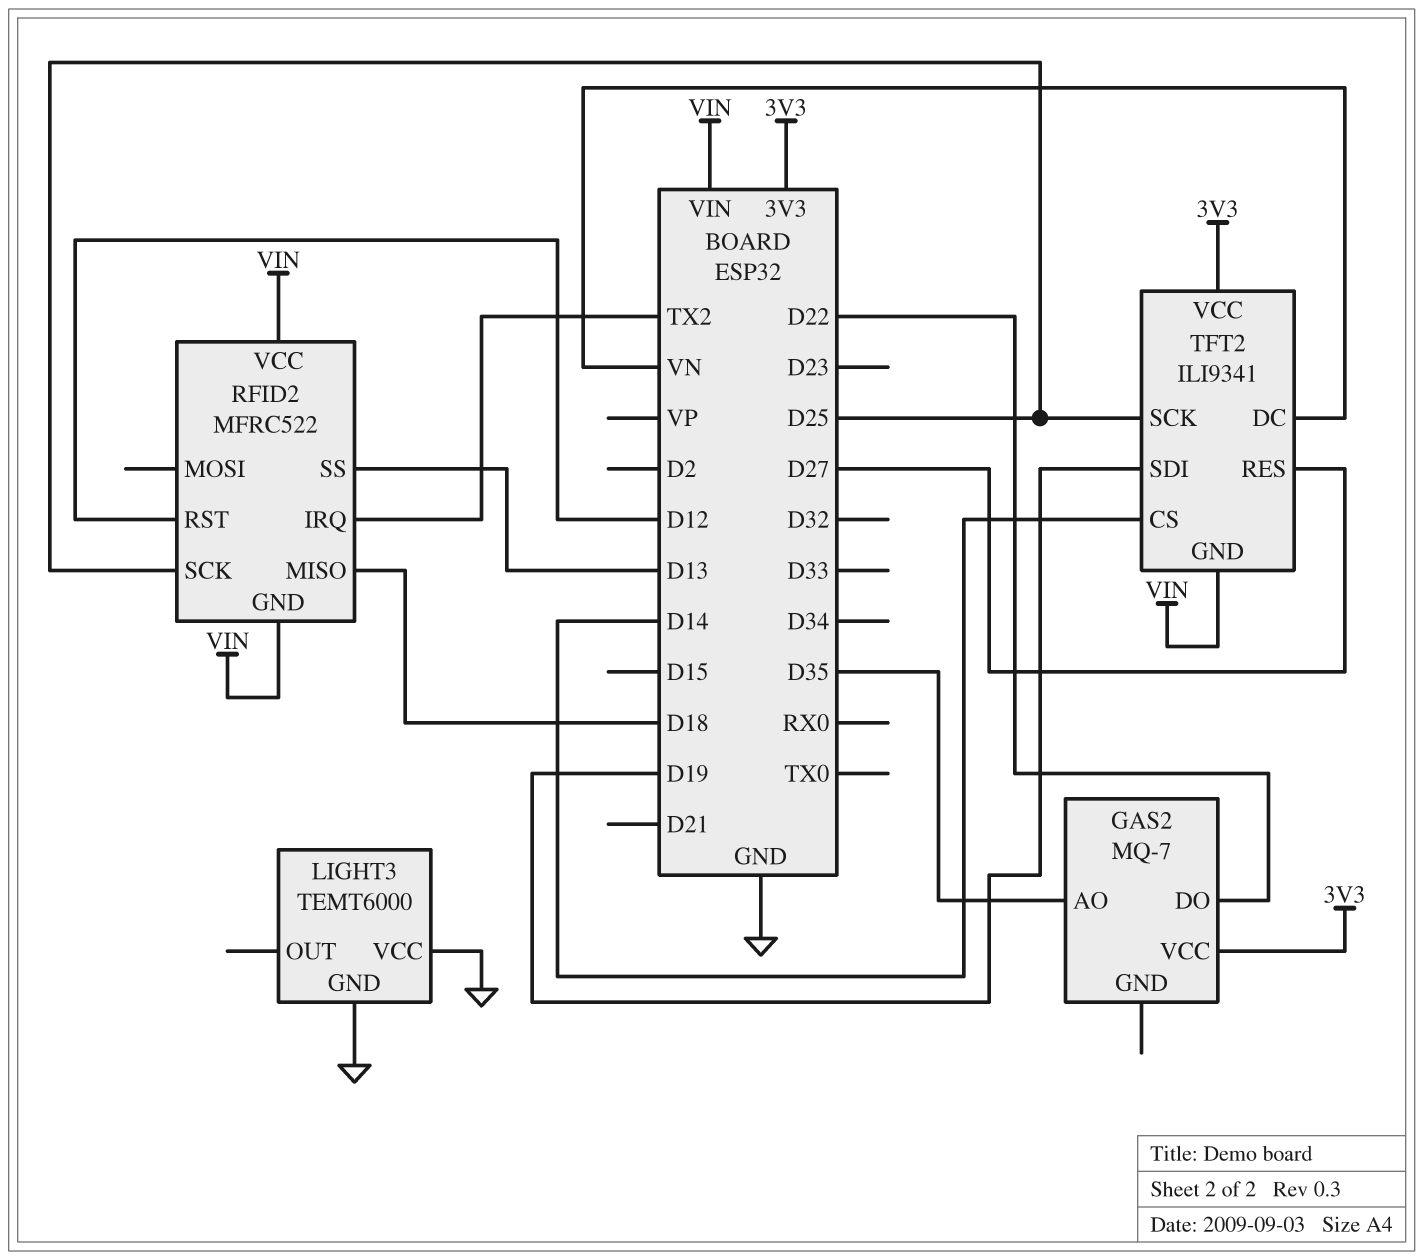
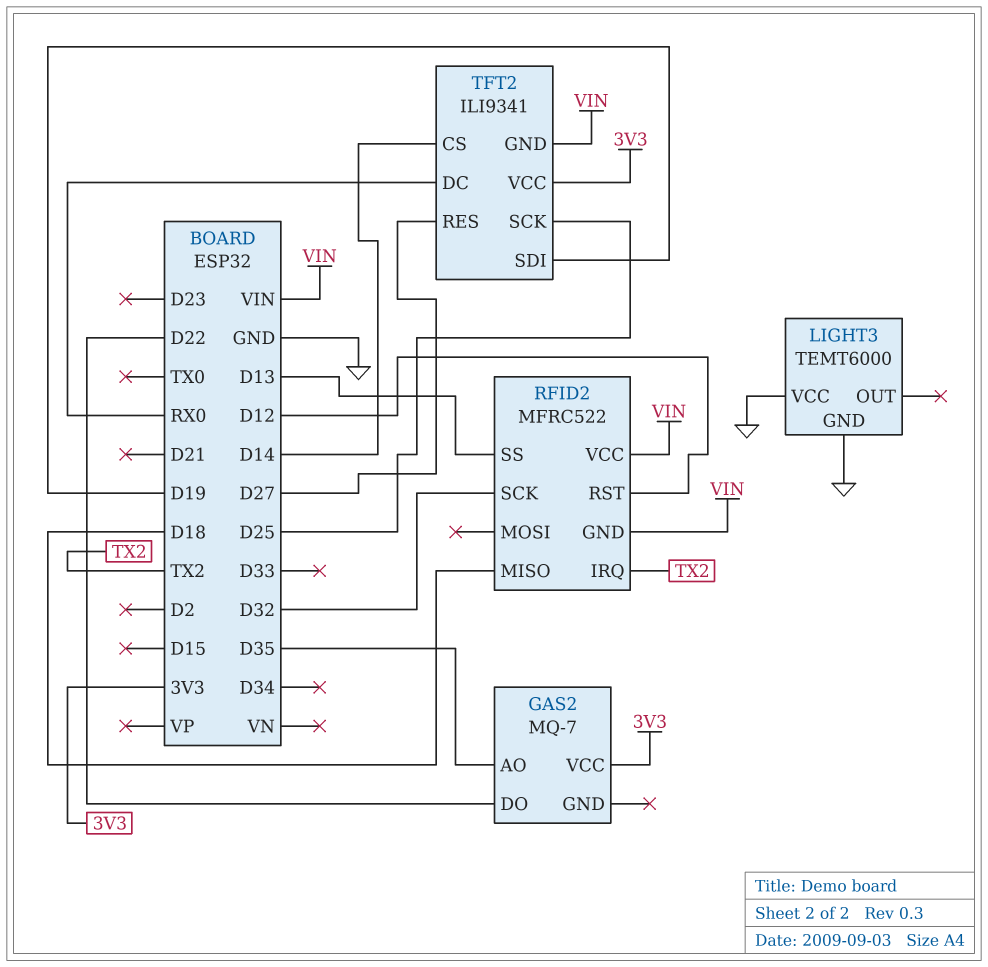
RFID2 pin SCK: D25 -> D32
TFT2 pin DC: VN -> RX0

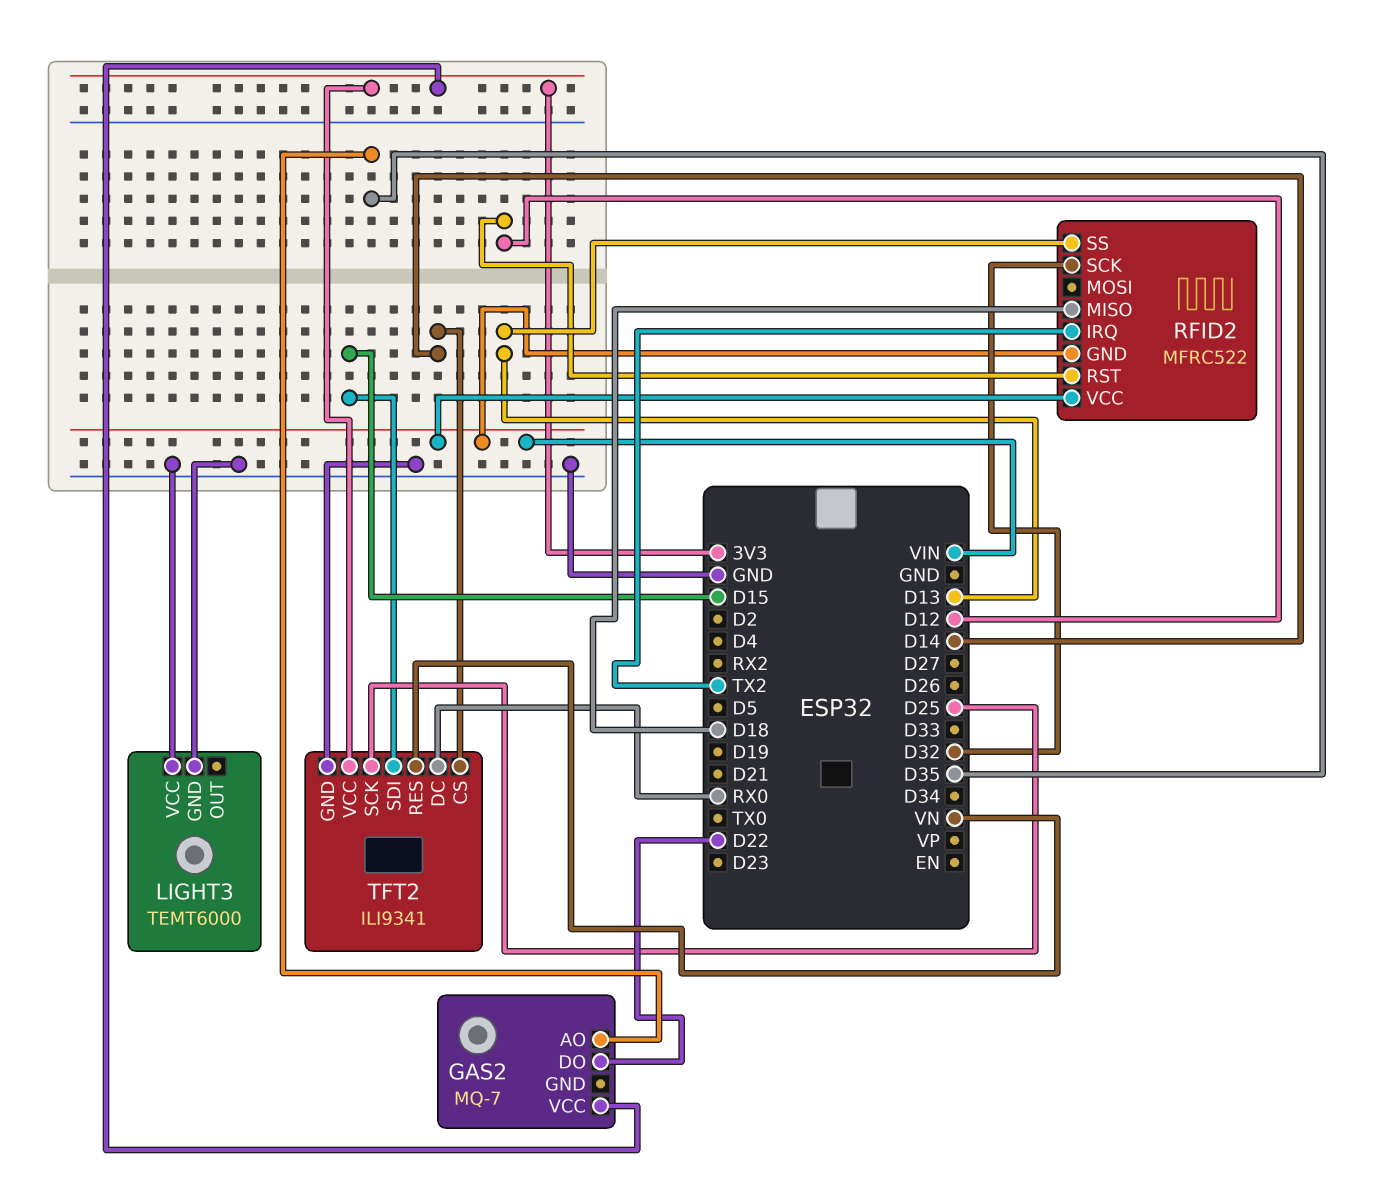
TFT2 pin GND: VIN -> GND
TFT2 pin RES: D27 -> VN
TFT2 pin SDI: D19 -> D15

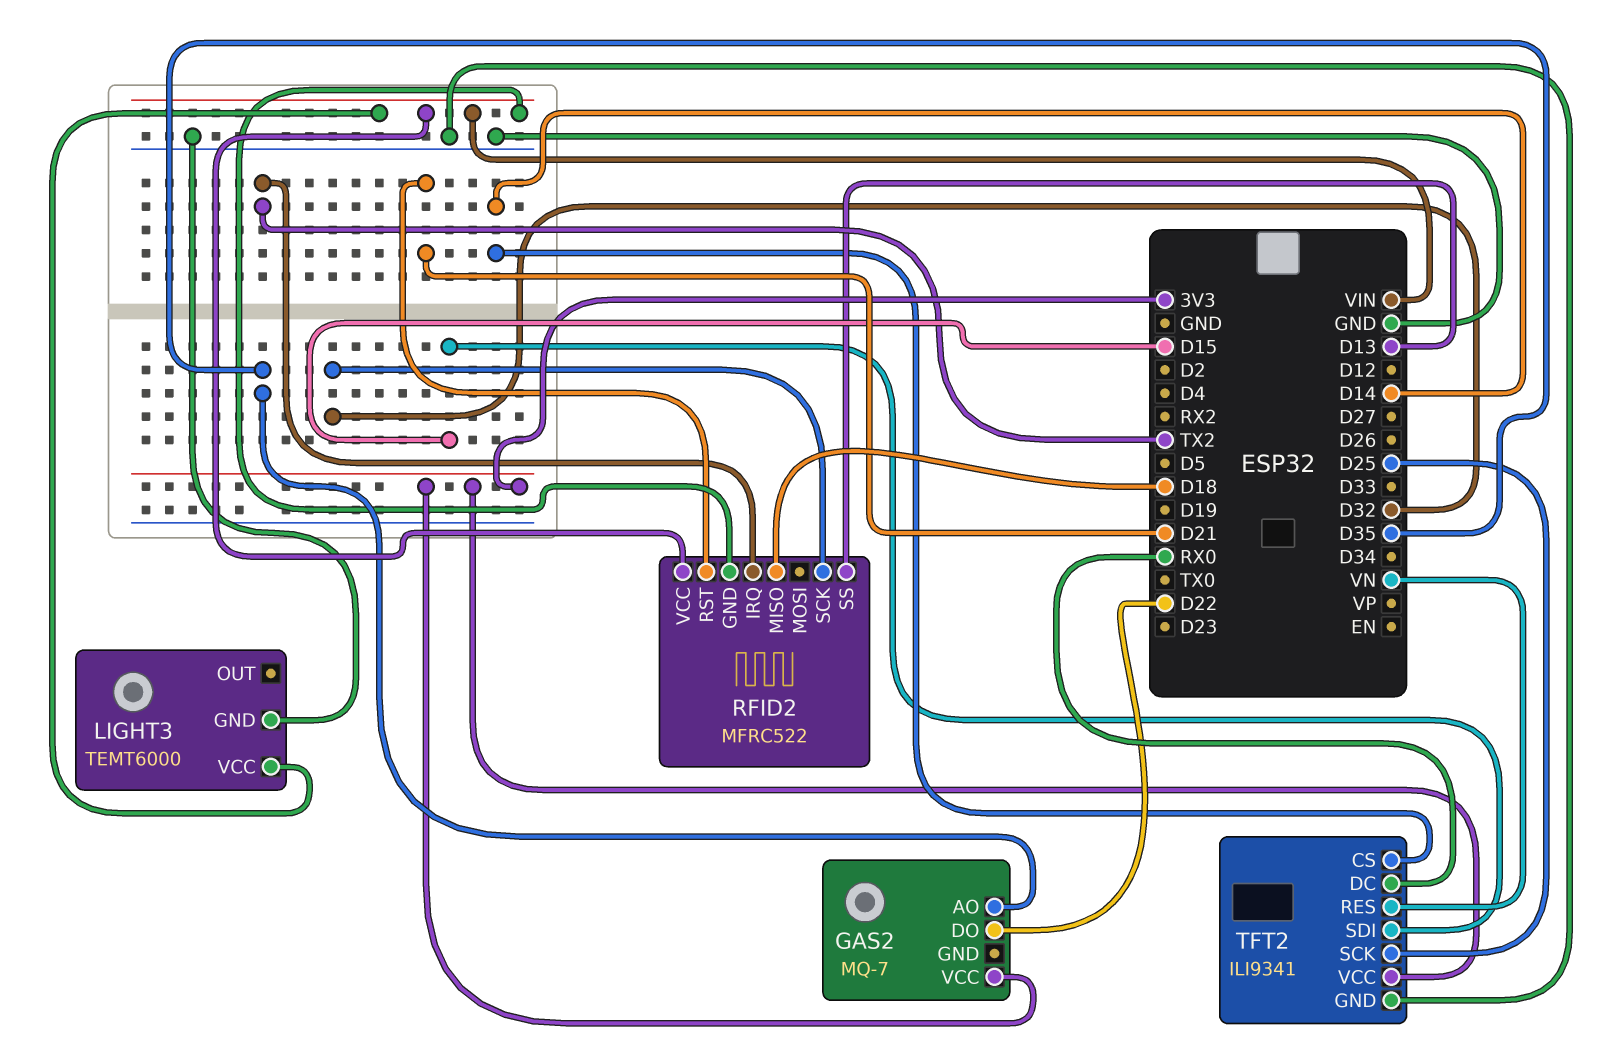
LIGHT3 pin VCC: GND -> VIN
RFID2 pin RST: D12 -> D21

